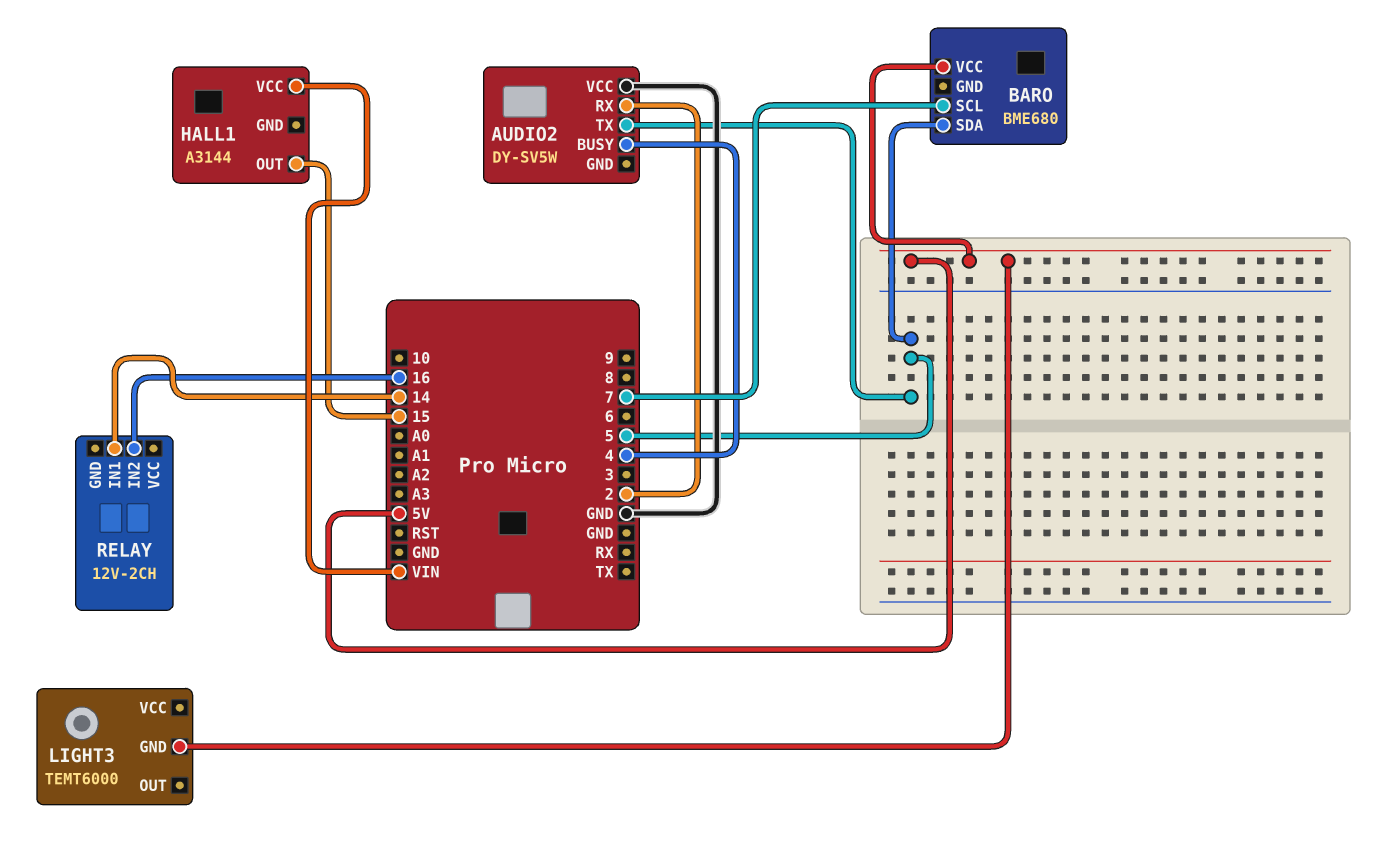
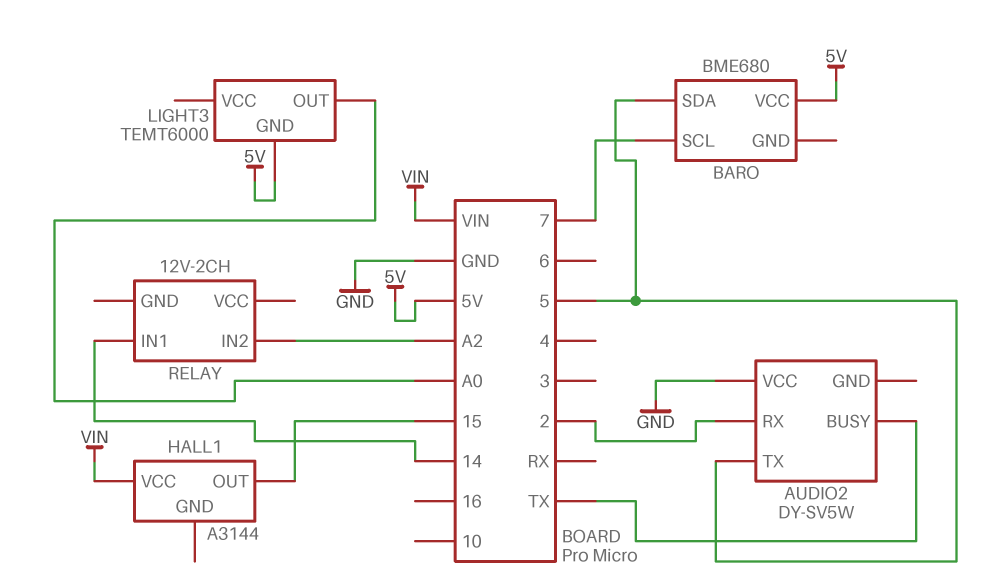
AUDIO2 pin BUSY: 4 -> TX
LIGHT3 pin OUT: none -> A0
RELAY pin IN2: 16 -> A2

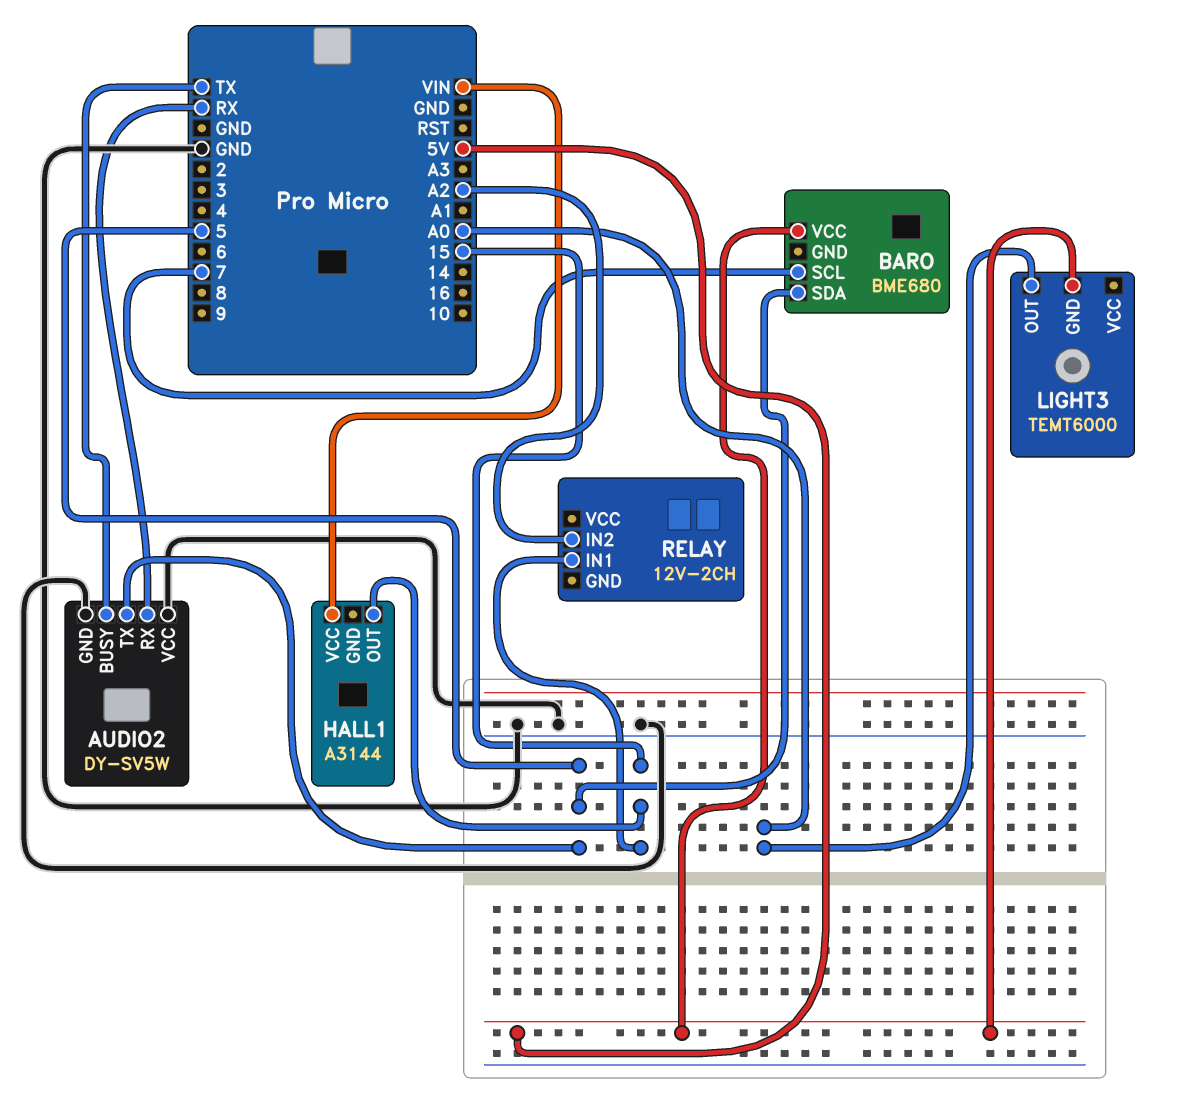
AUDIO2 pin GND: none -> GND
AUDIO2 pin RX: 2 -> RX
RELAY pin IN1: 14 -> 15

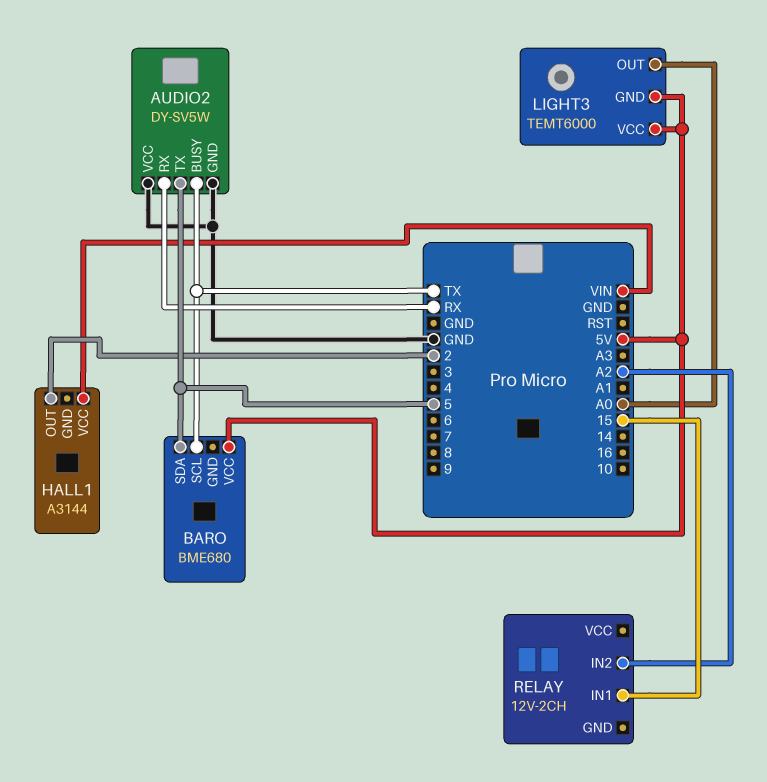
BARO pin SCL: 7 -> TX
HALL1 pin OUT: 15 -> 2
LIGHT3 pin VCC: none -> 5V

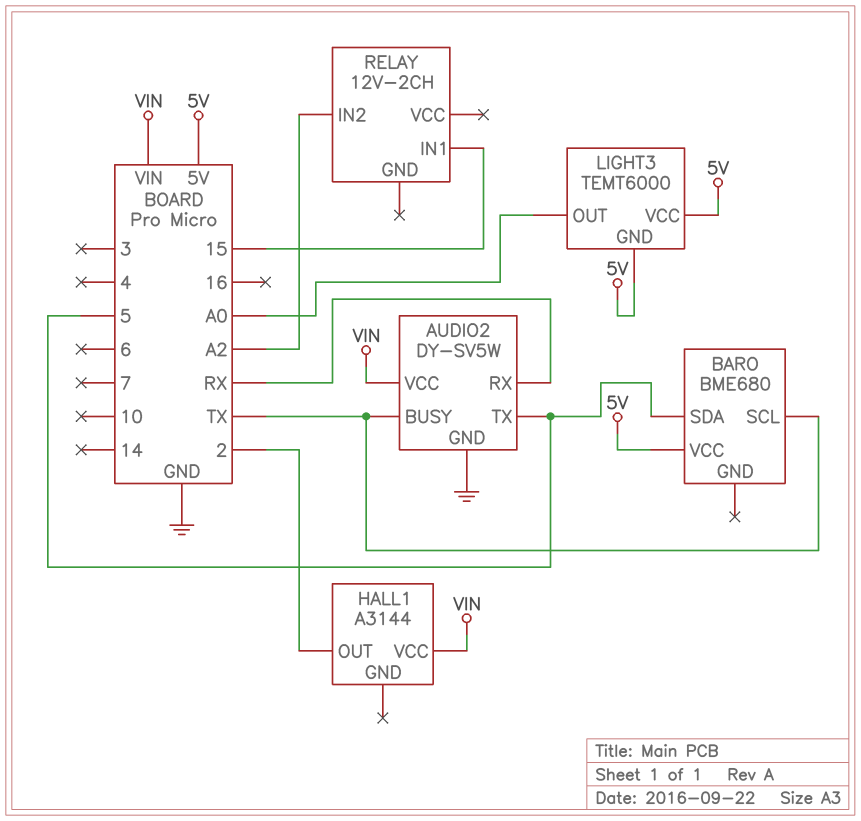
AUDIO2 pin VCC: GND -> VIN

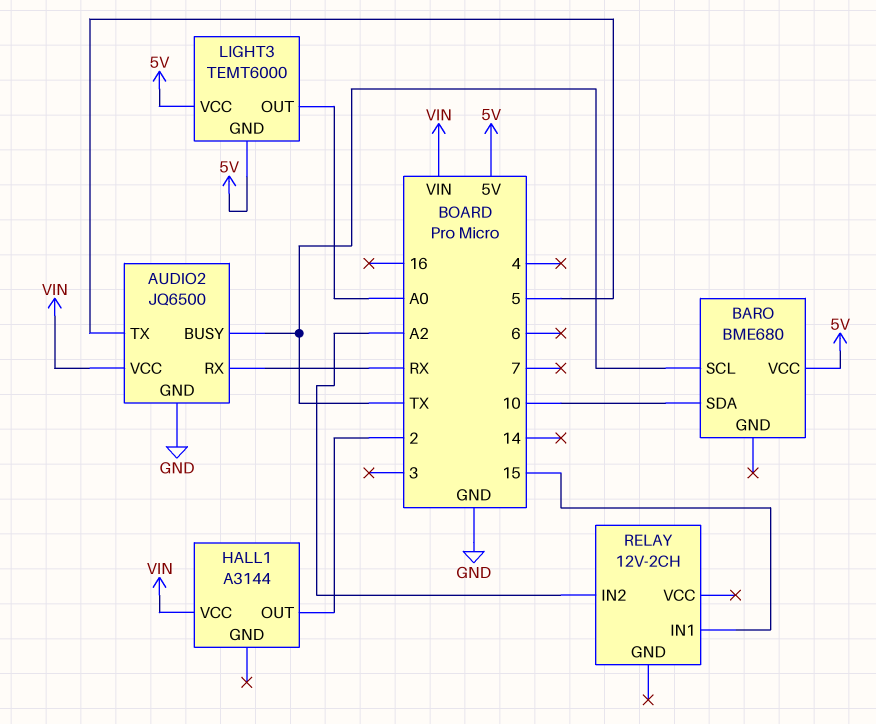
AUDIO2: DY-SV5W -> JQ6500
BARO pin SDA: 5 -> 10

